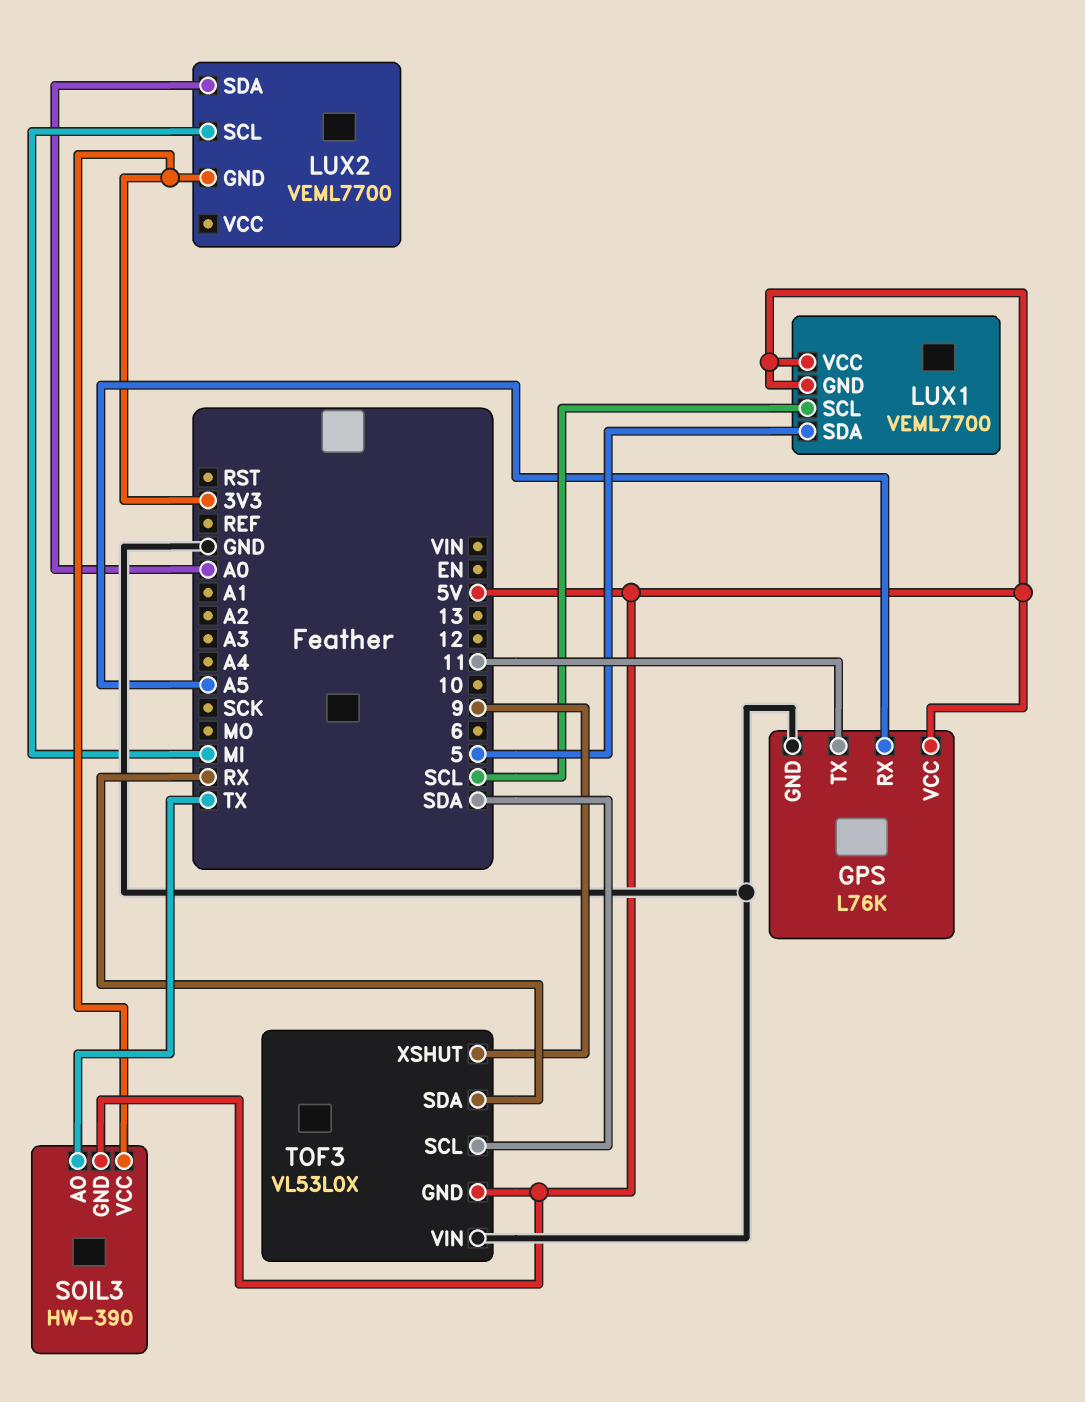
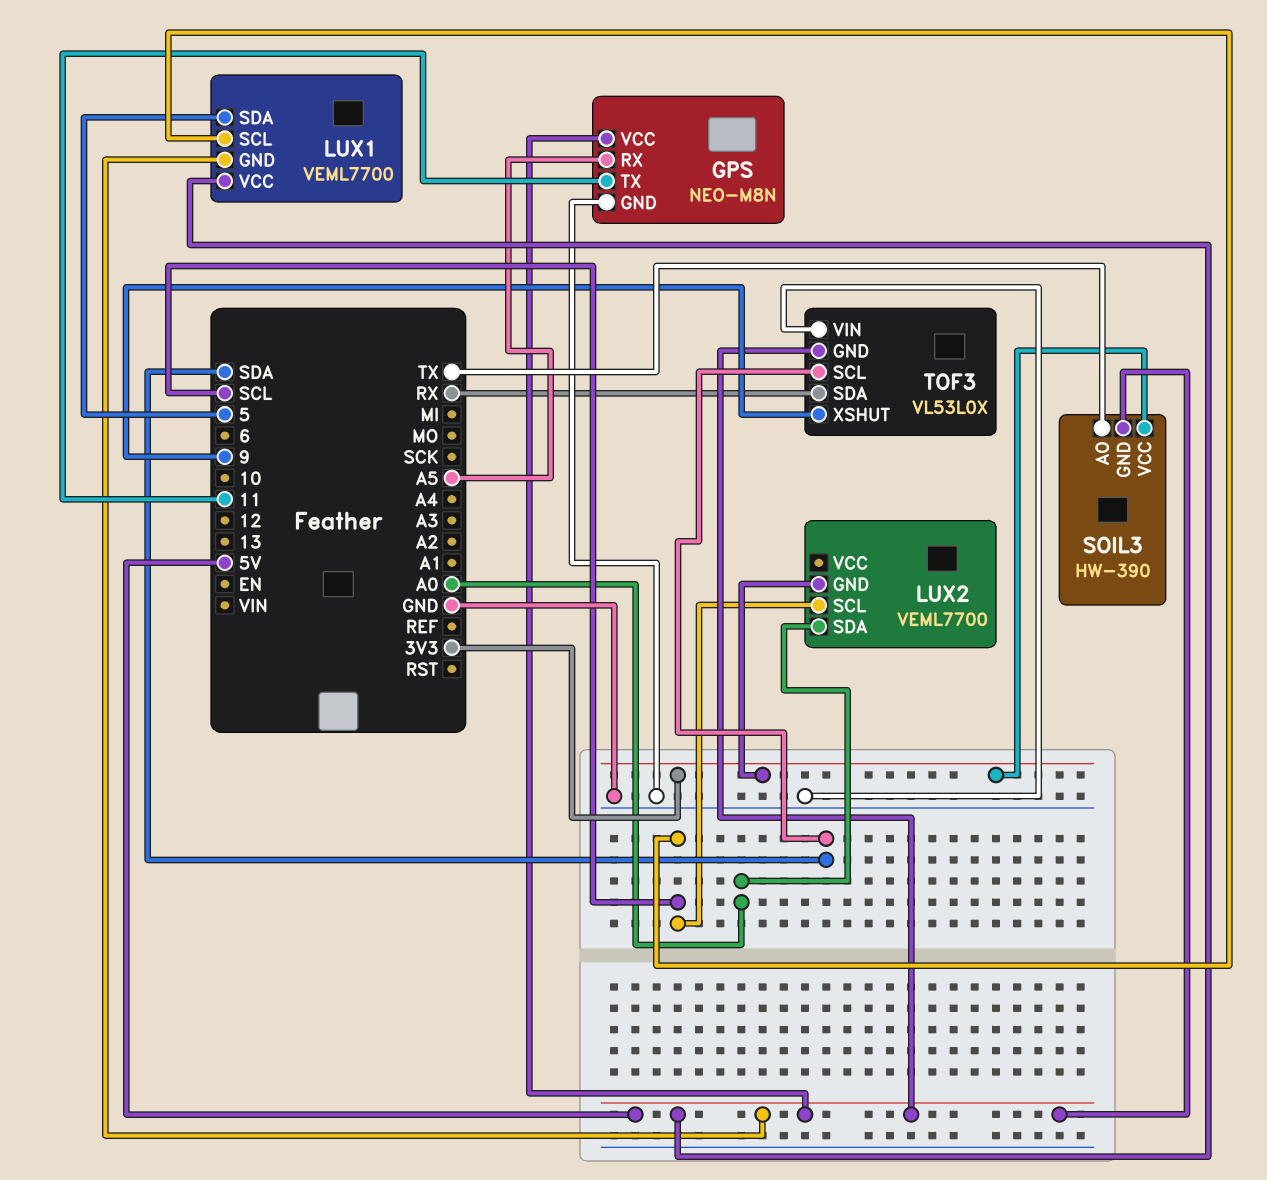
GPS: L76K -> NEO-M8N
LUX2 pin SCL: MI -> SCL

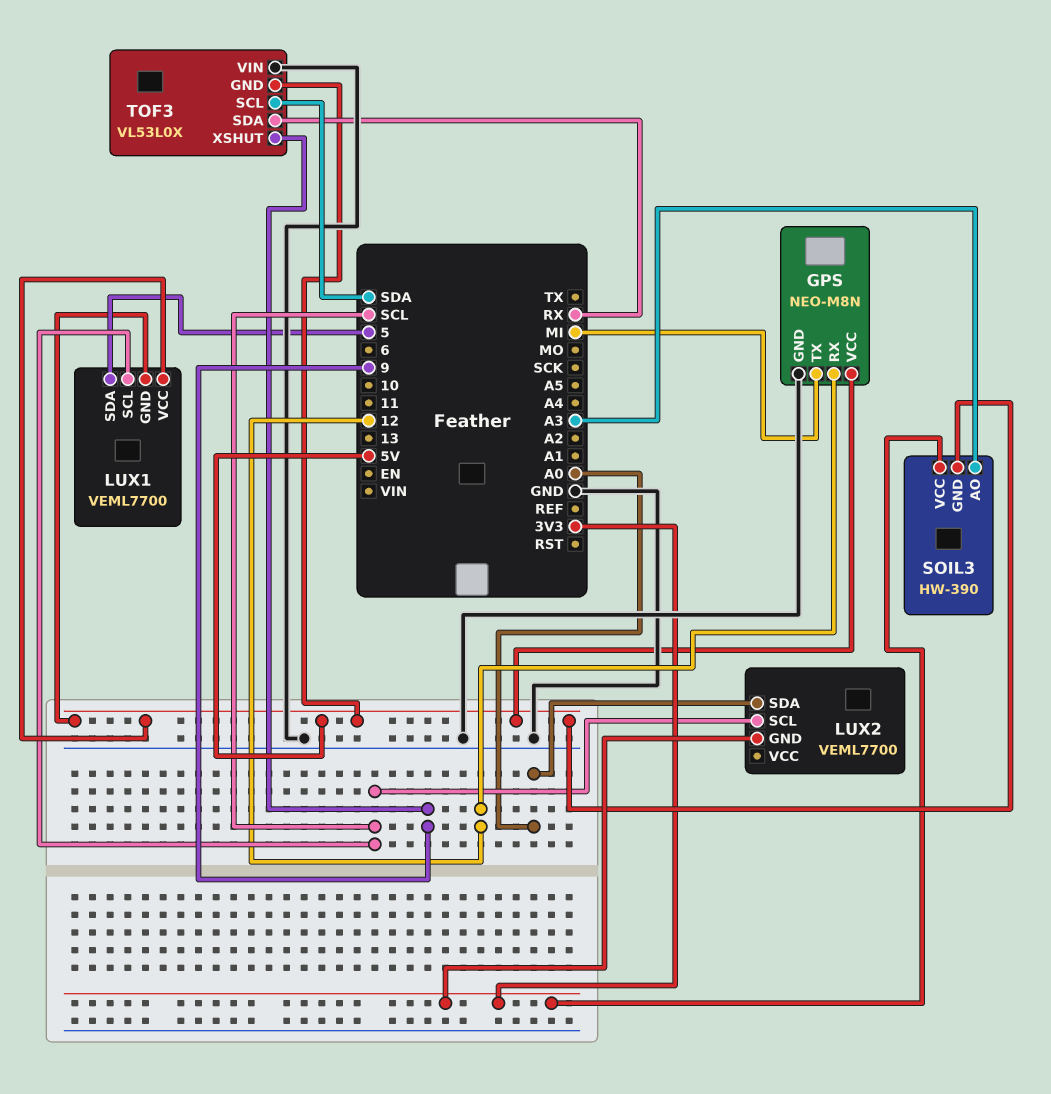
GPS pin RX: A5 -> 12
GPS pin TX: 11 -> MI
SOIL3 pin AO: TX -> A3

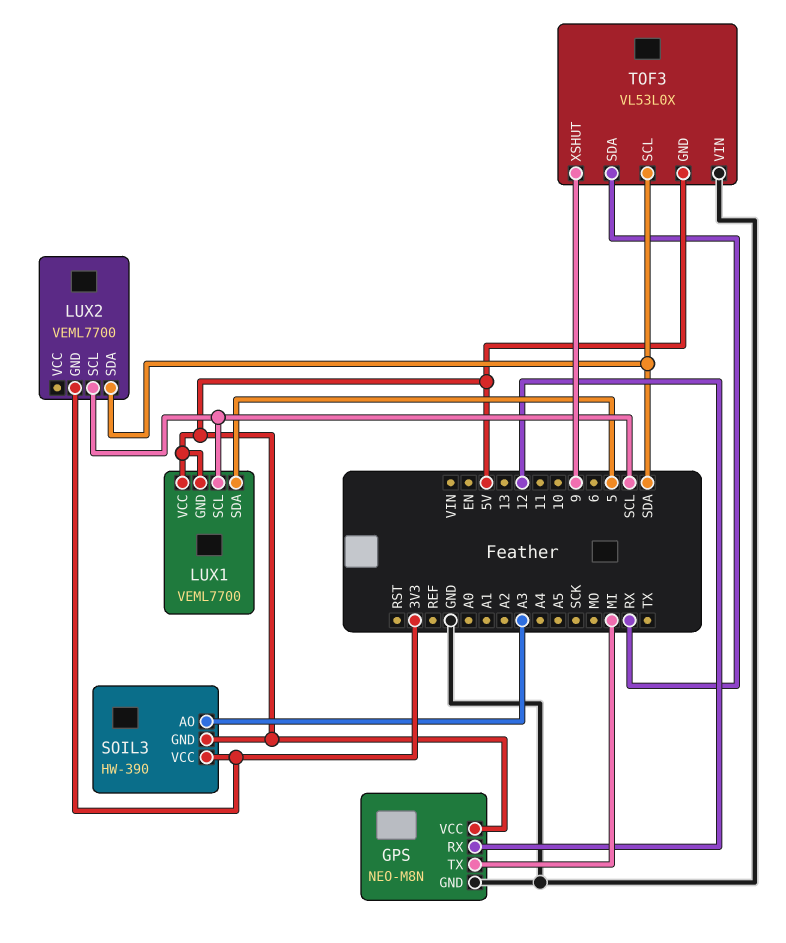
LUX2 pin SDA: A0 -> SDA

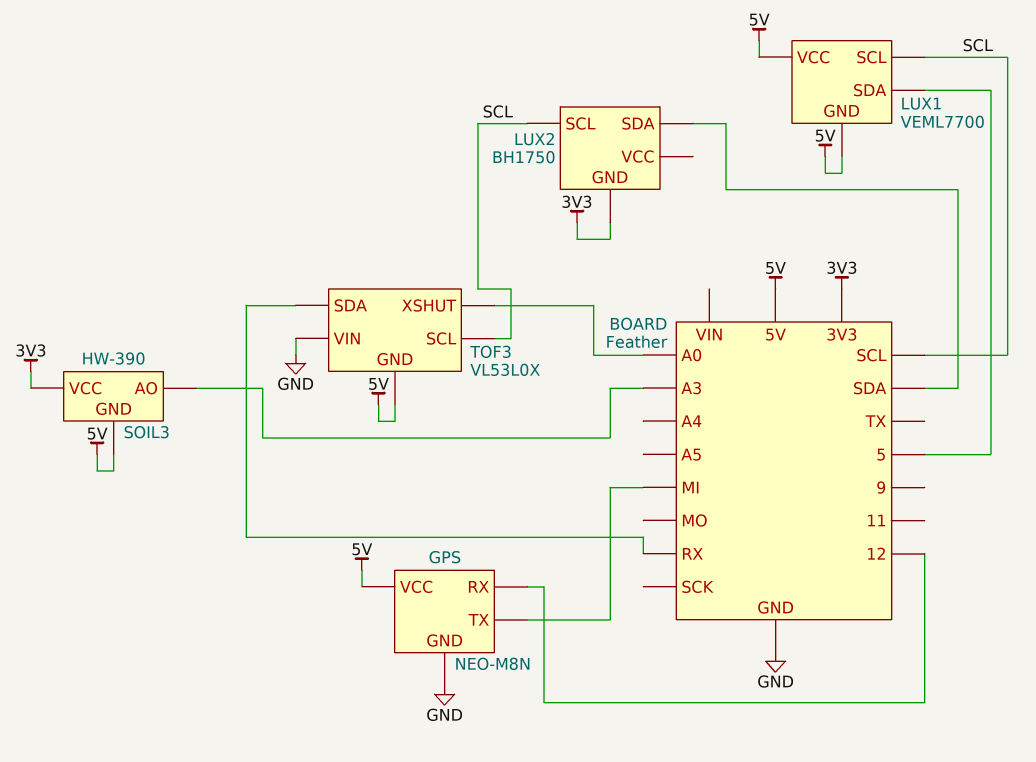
LUX2: VEML7700 -> BH1750
TOF3 pin SCL: SDA -> SCL
TOF3 pin XSHUT: 9 -> A0

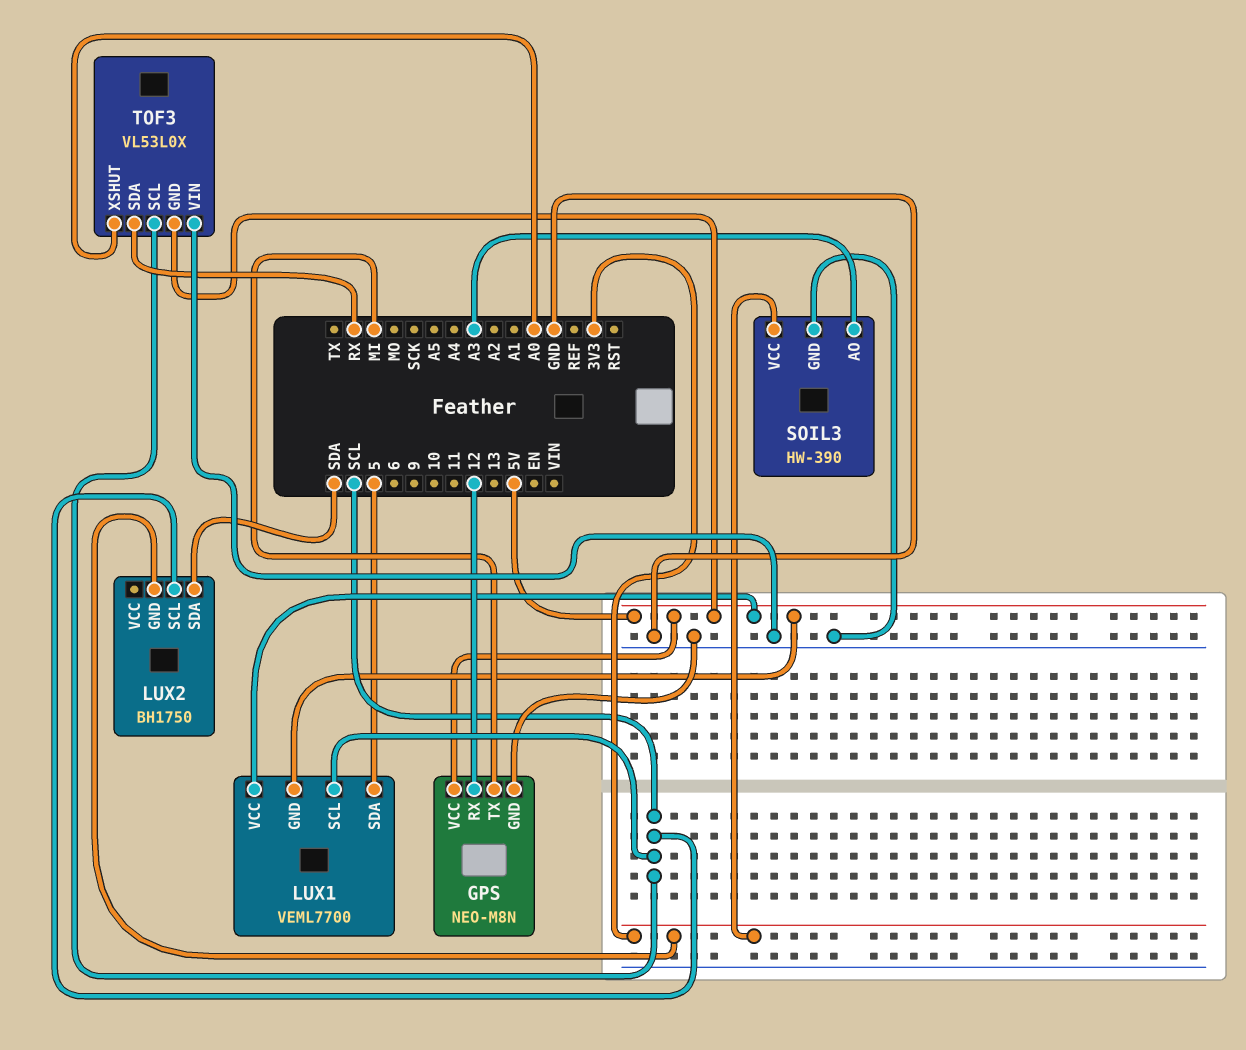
SOIL3 pin GND: 5V -> GND

